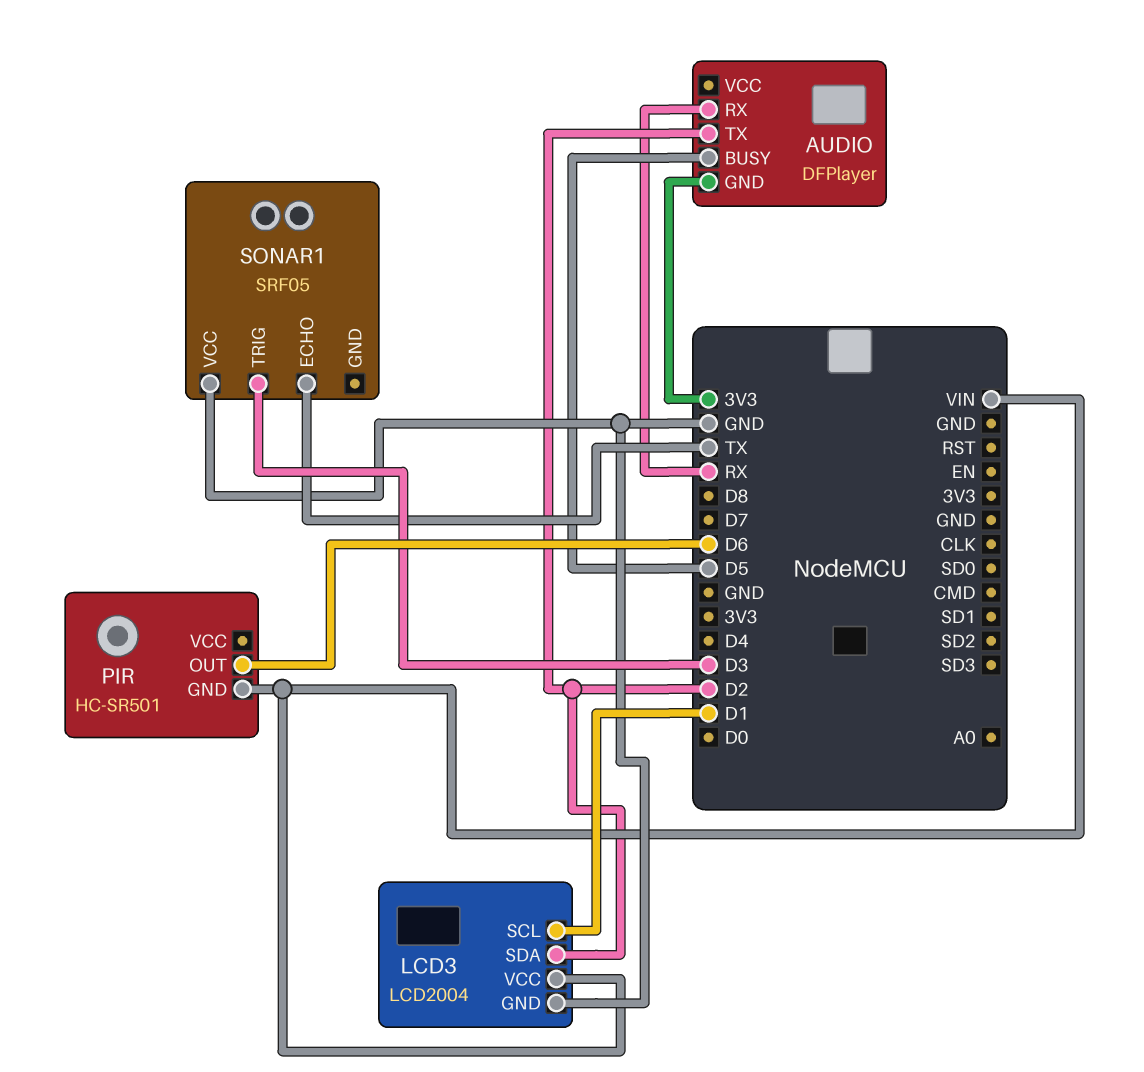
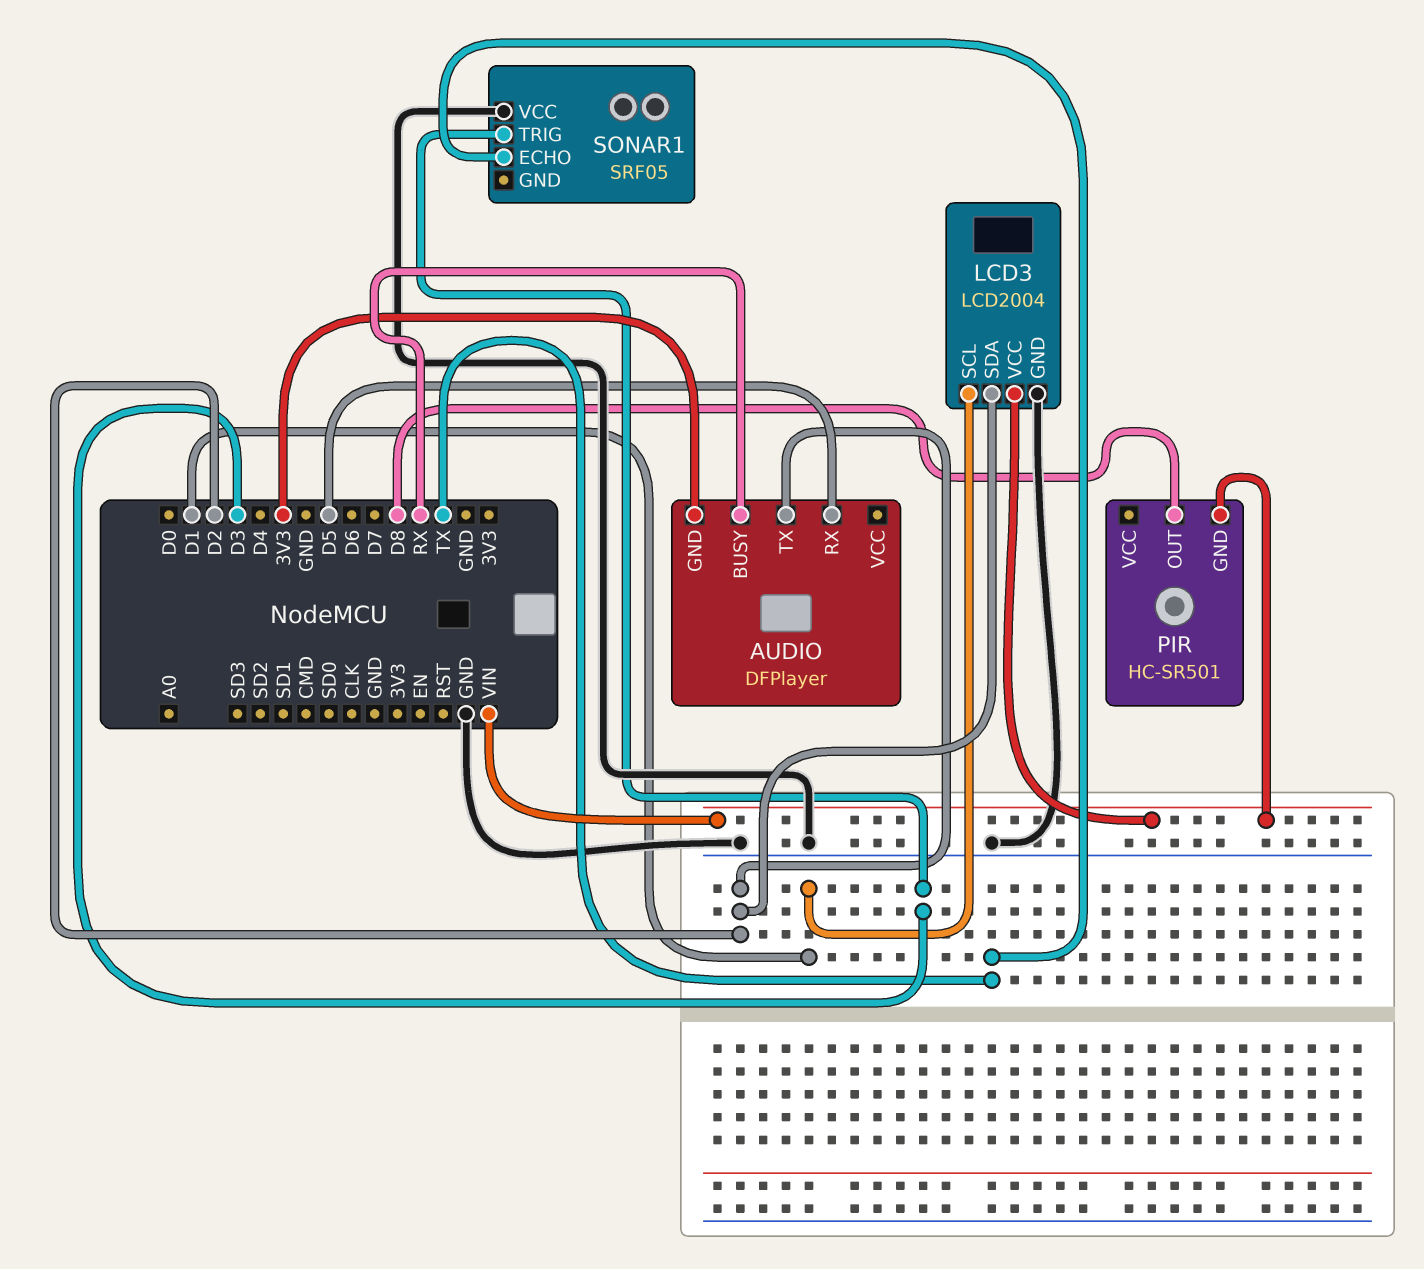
AUDIO pin BUSY: D5 -> RX
AUDIO pin RX: RX -> D5
PIR pin OUT: D6 -> D8

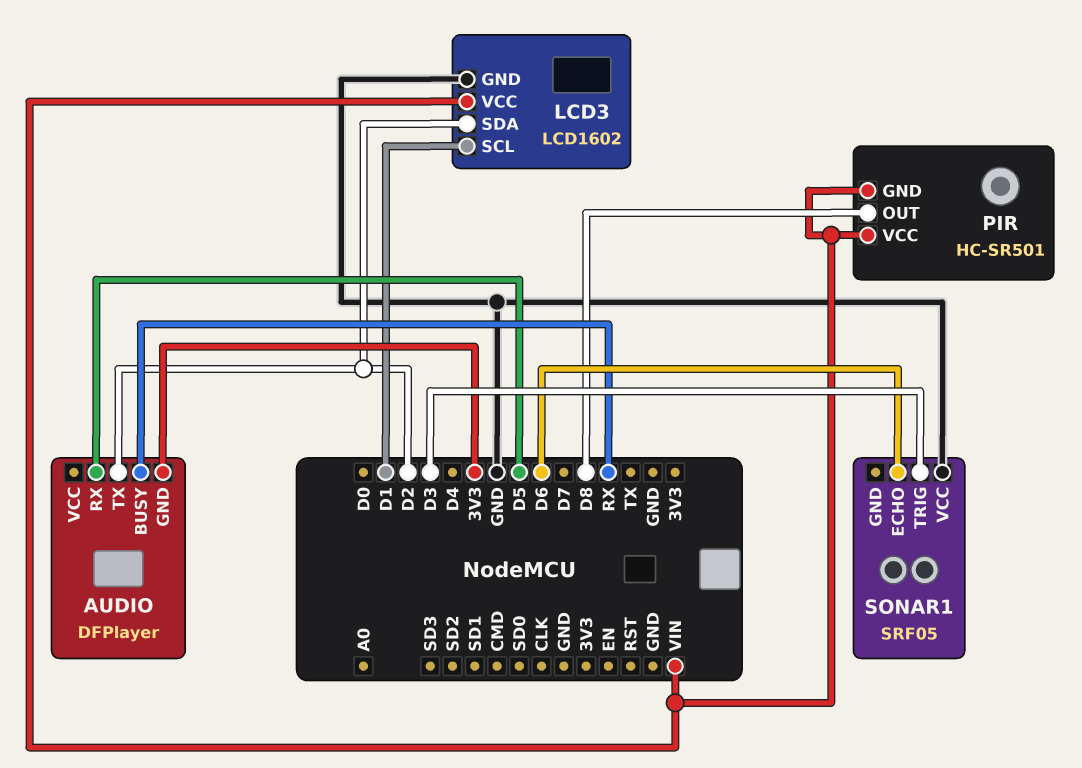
LCD3: LCD2004 -> LCD1602
PIR pin VCC: none -> VIN
SONAR1 pin ECHO: TX -> D6

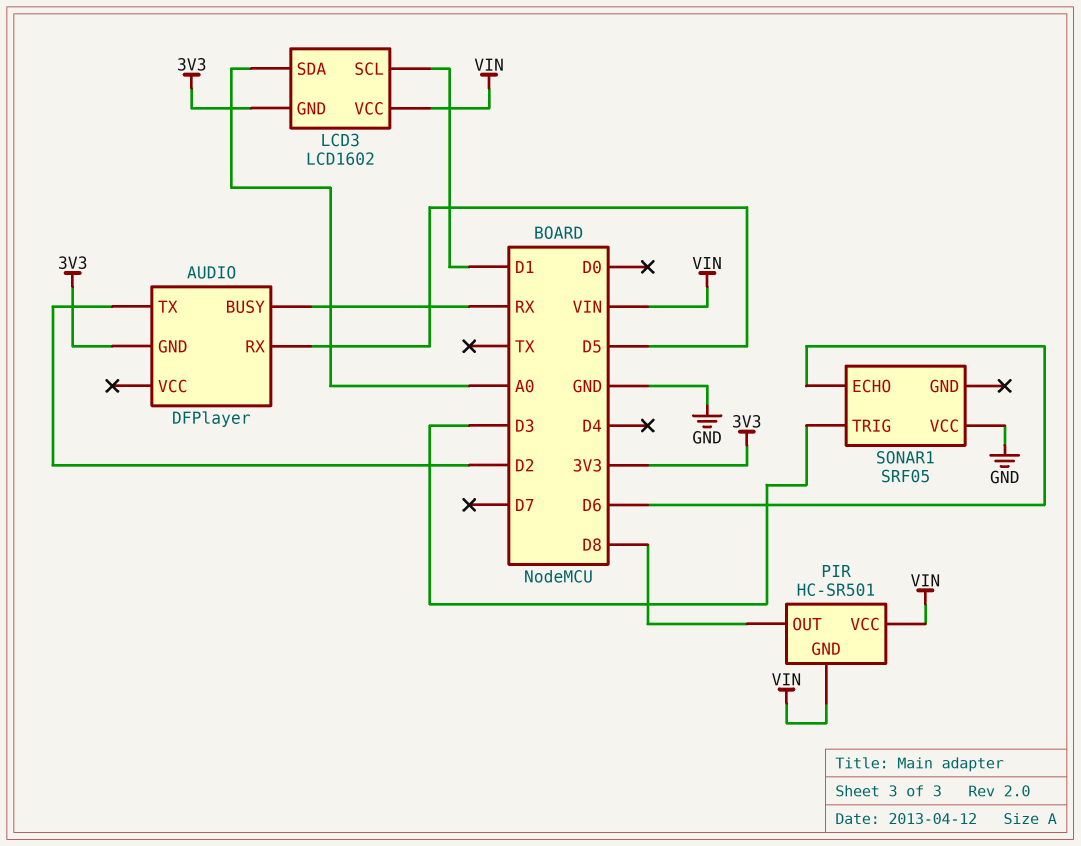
LCD3 pin GND: GND -> 3V3
LCD3 pin SDA: D2 -> A0

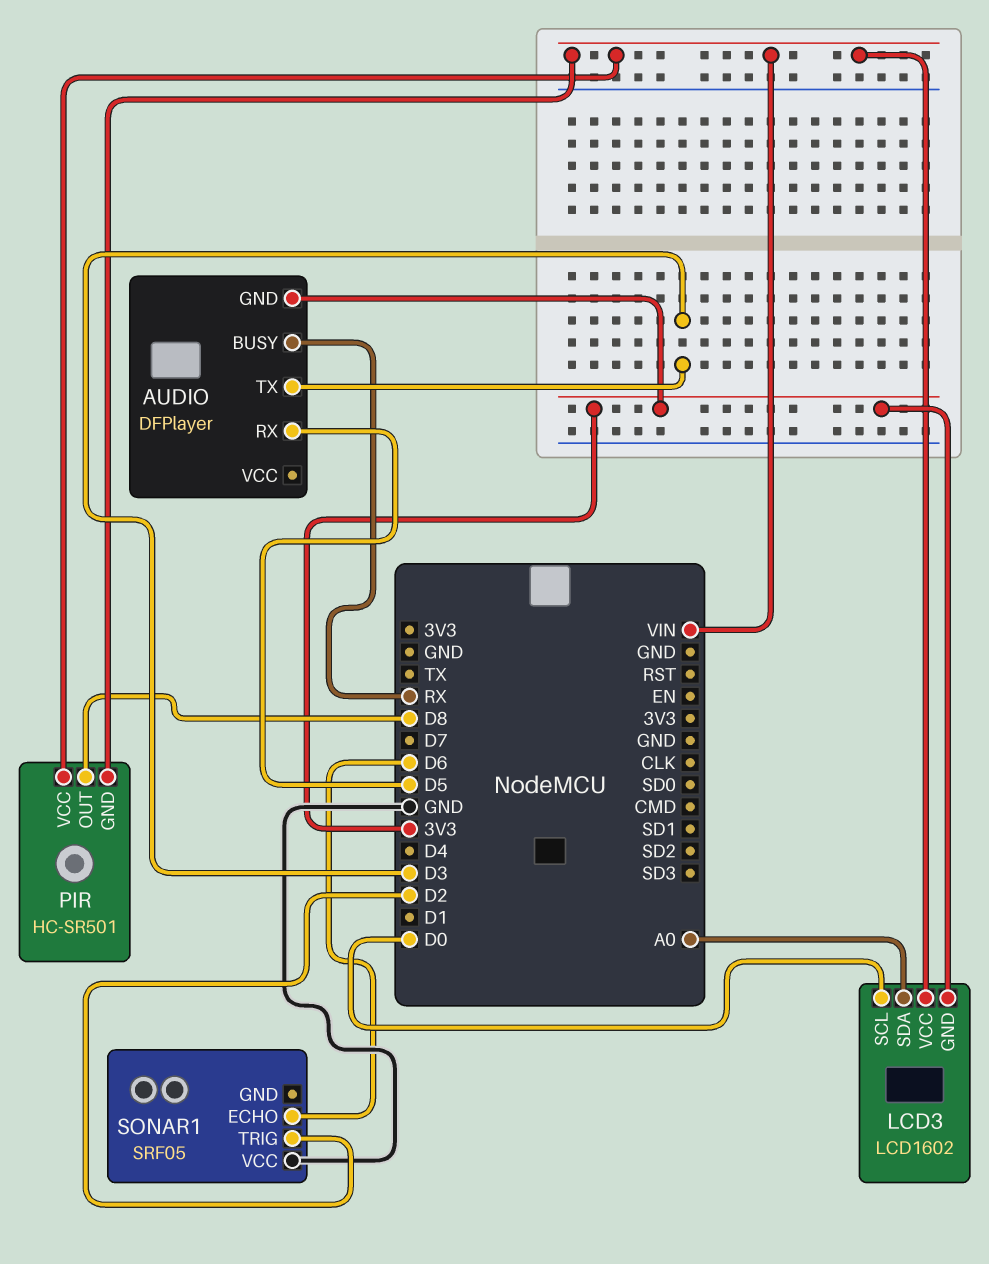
AUDIO pin TX: D2 -> D3
LCD3 pin SCL: D1 -> D0
SONAR1 pin TRIG: D3 -> D2

